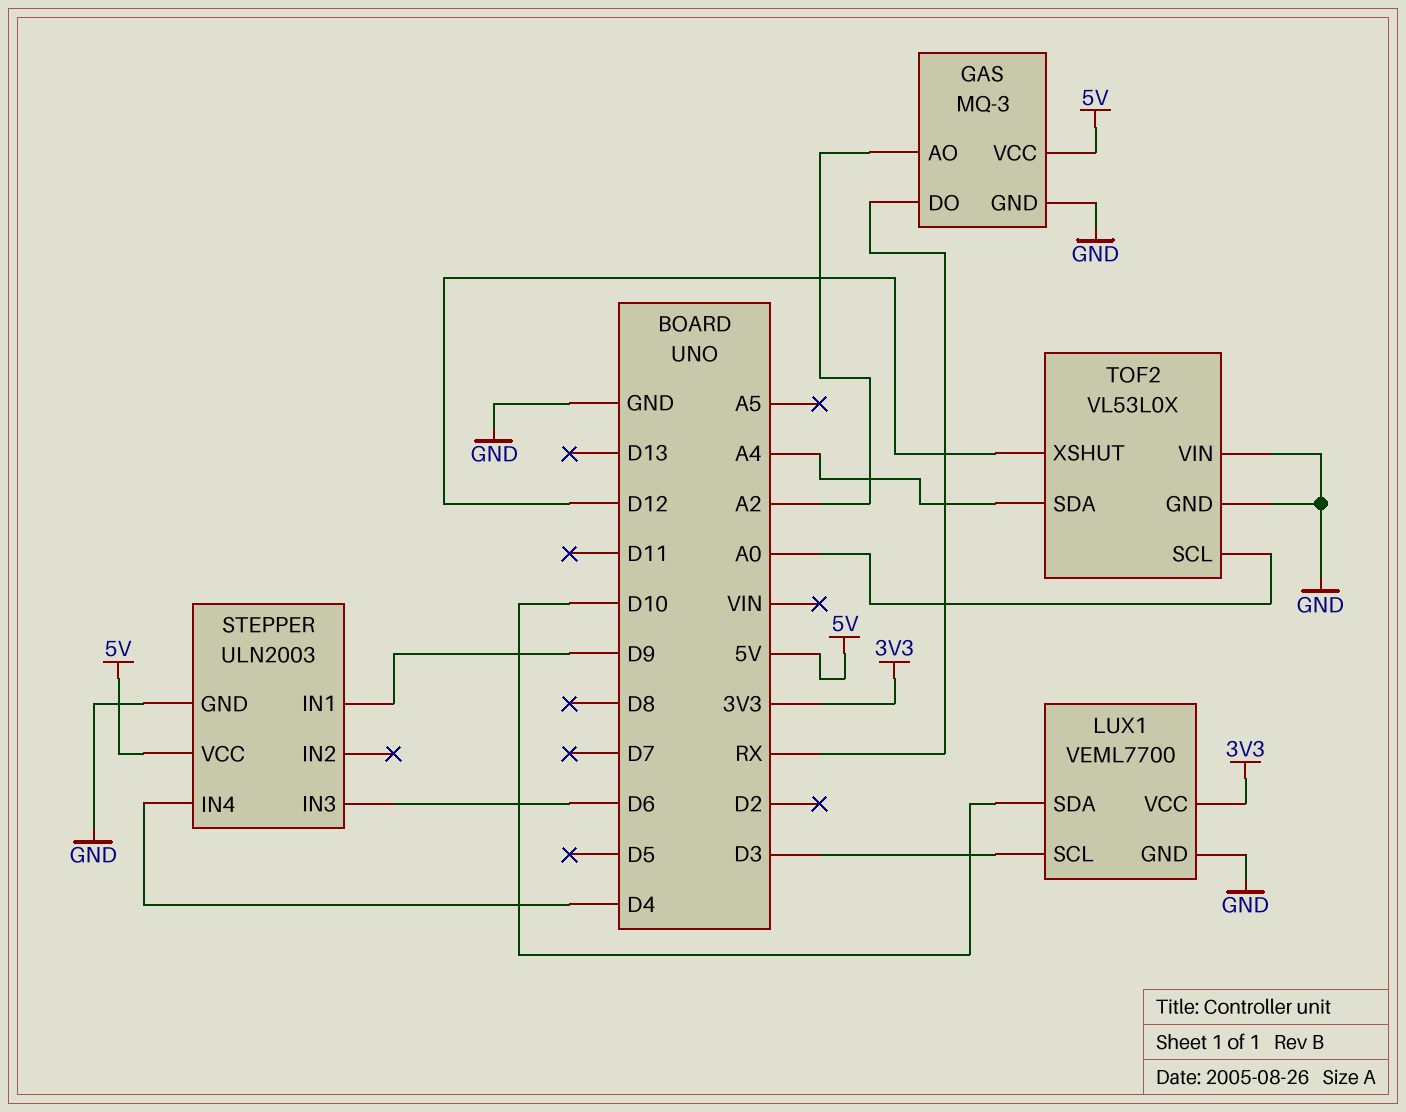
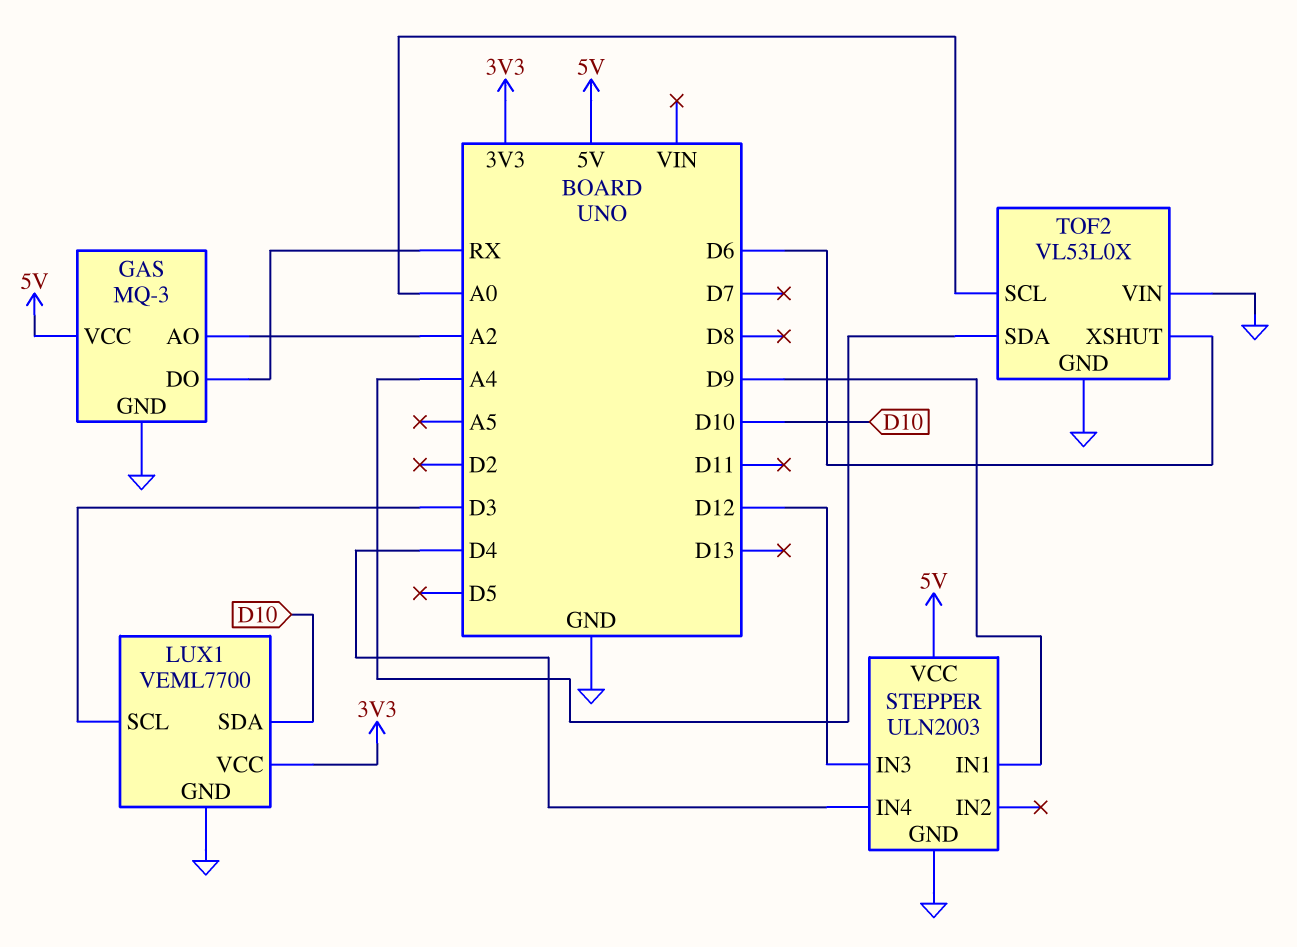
STEPPER pin IN3: D6 -> D12
TOF2 pin XSHUT: D12 -> D6

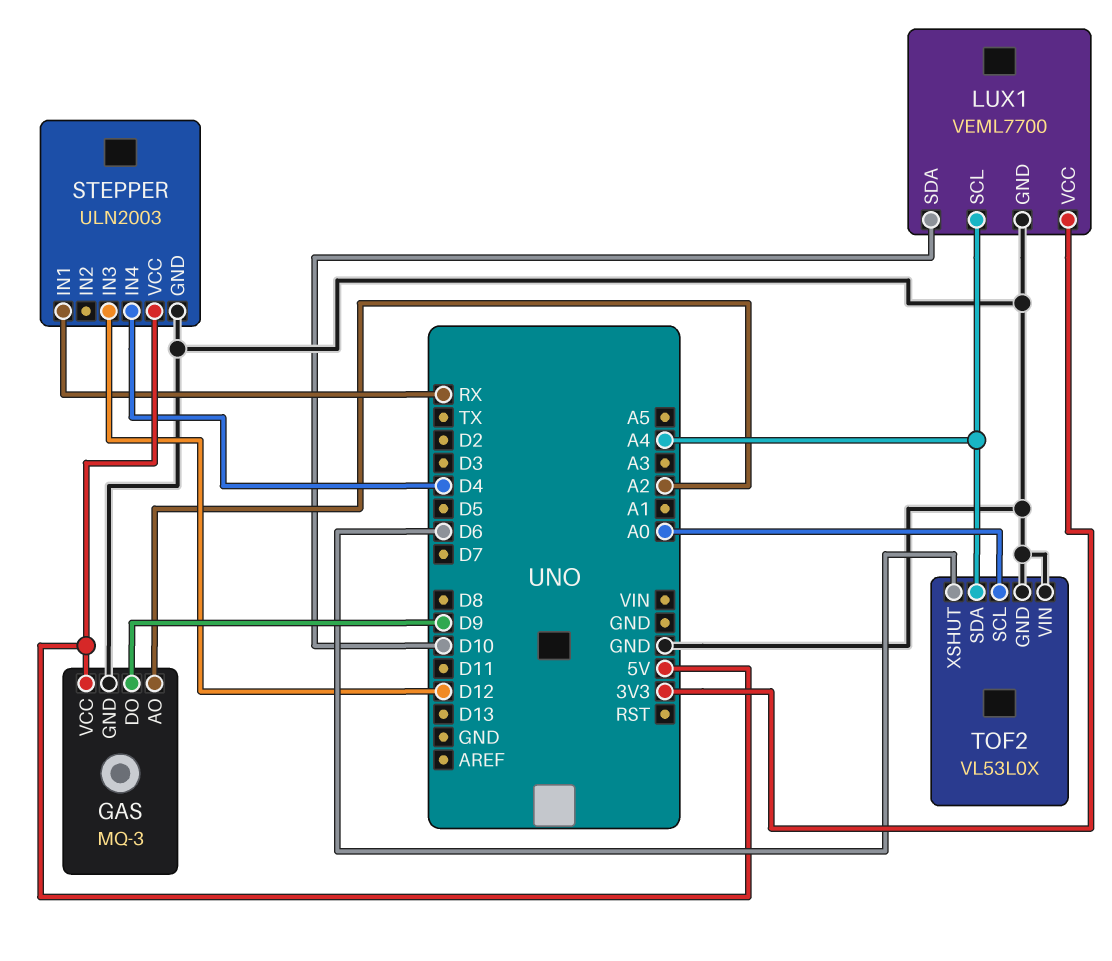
GAS pin DO: RX -> D9
LUX1 pin SCL: D3 -> A4
STEPPER pin IN1: D9 -> RX

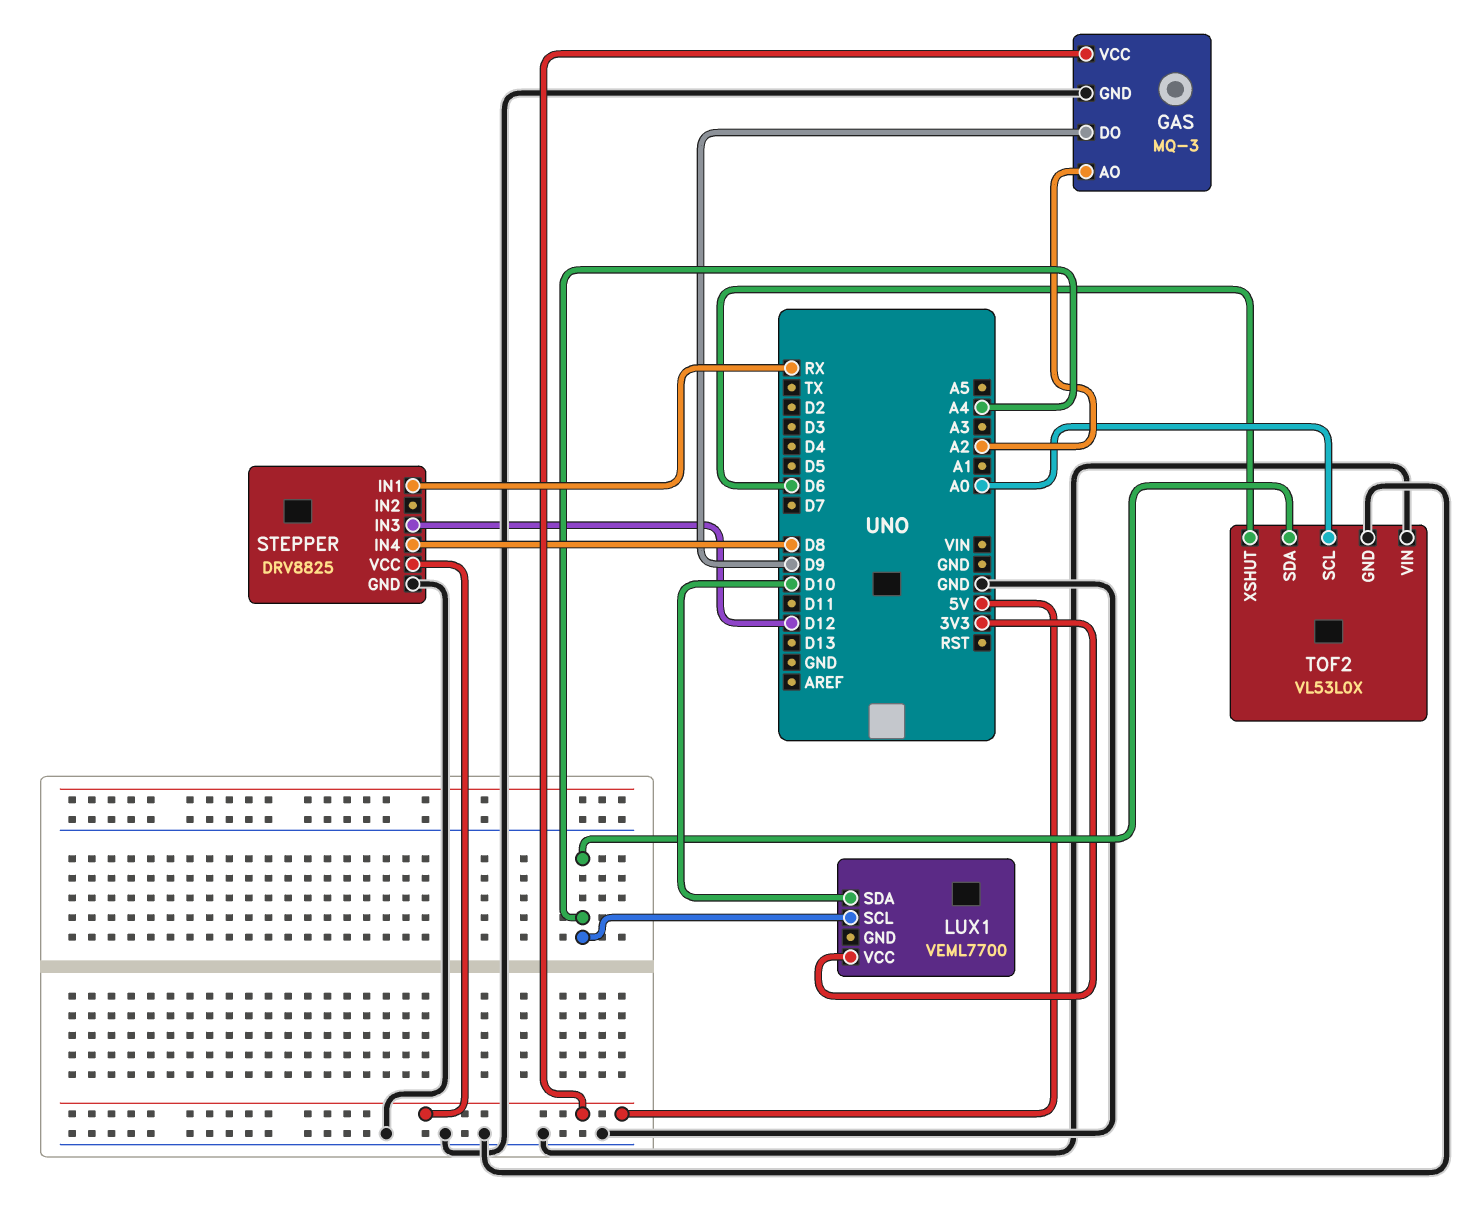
LUX1 pin GND: GND -> none
STEPPER: ULN2003 -> DRV8825
STEPPER pin IN4: D4 -> D8

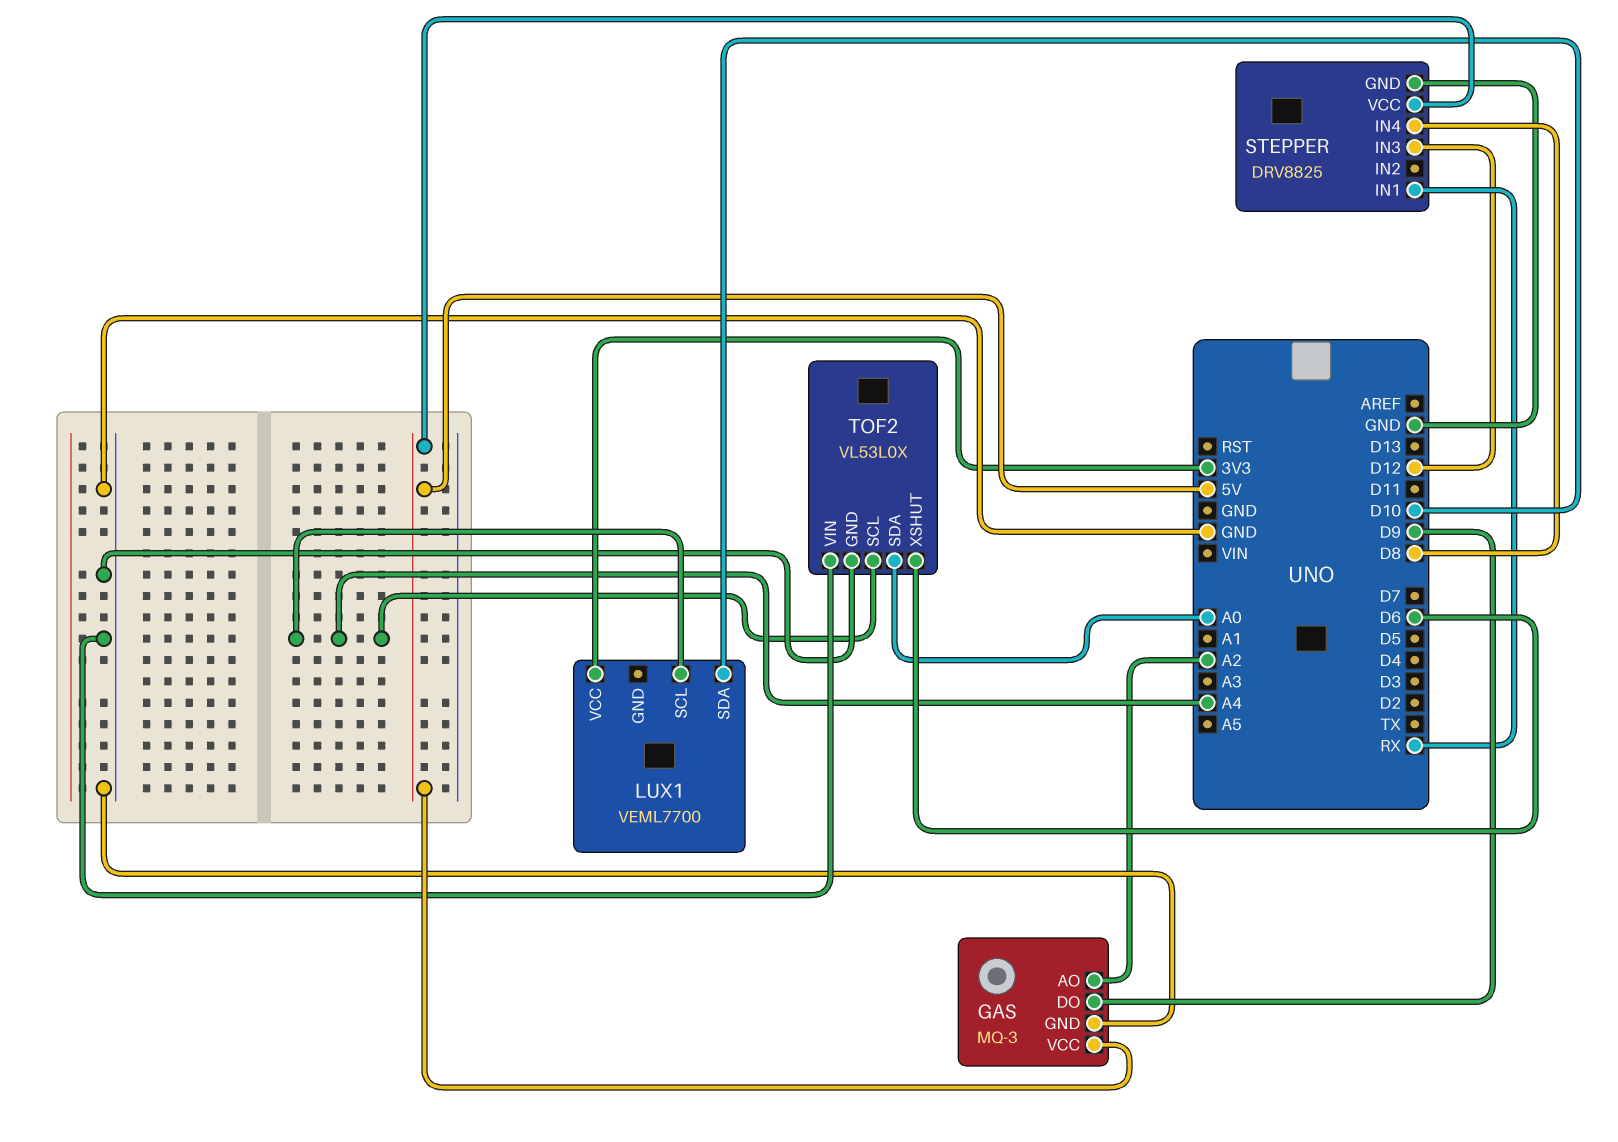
TOF2 pin SCL: A0 -> A4
TOF2 pin SDA: A4 -> A0

